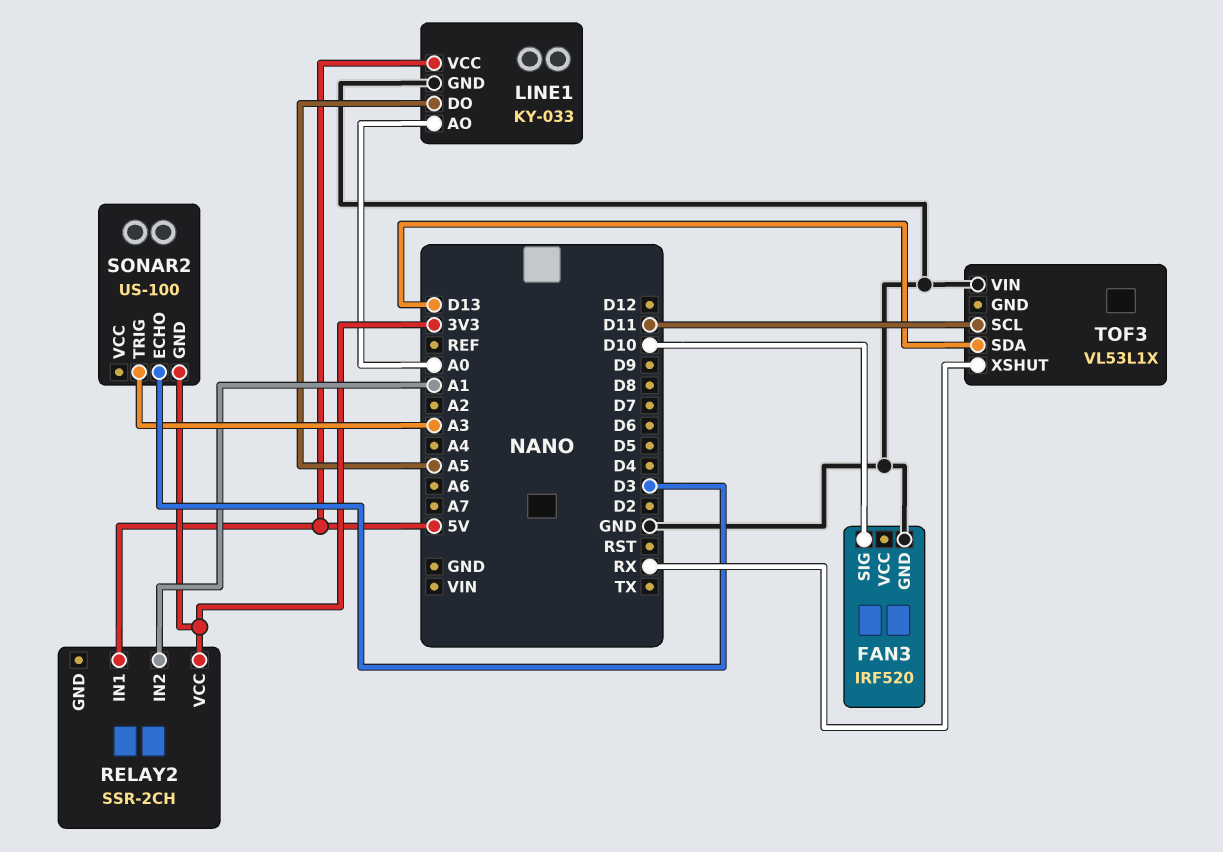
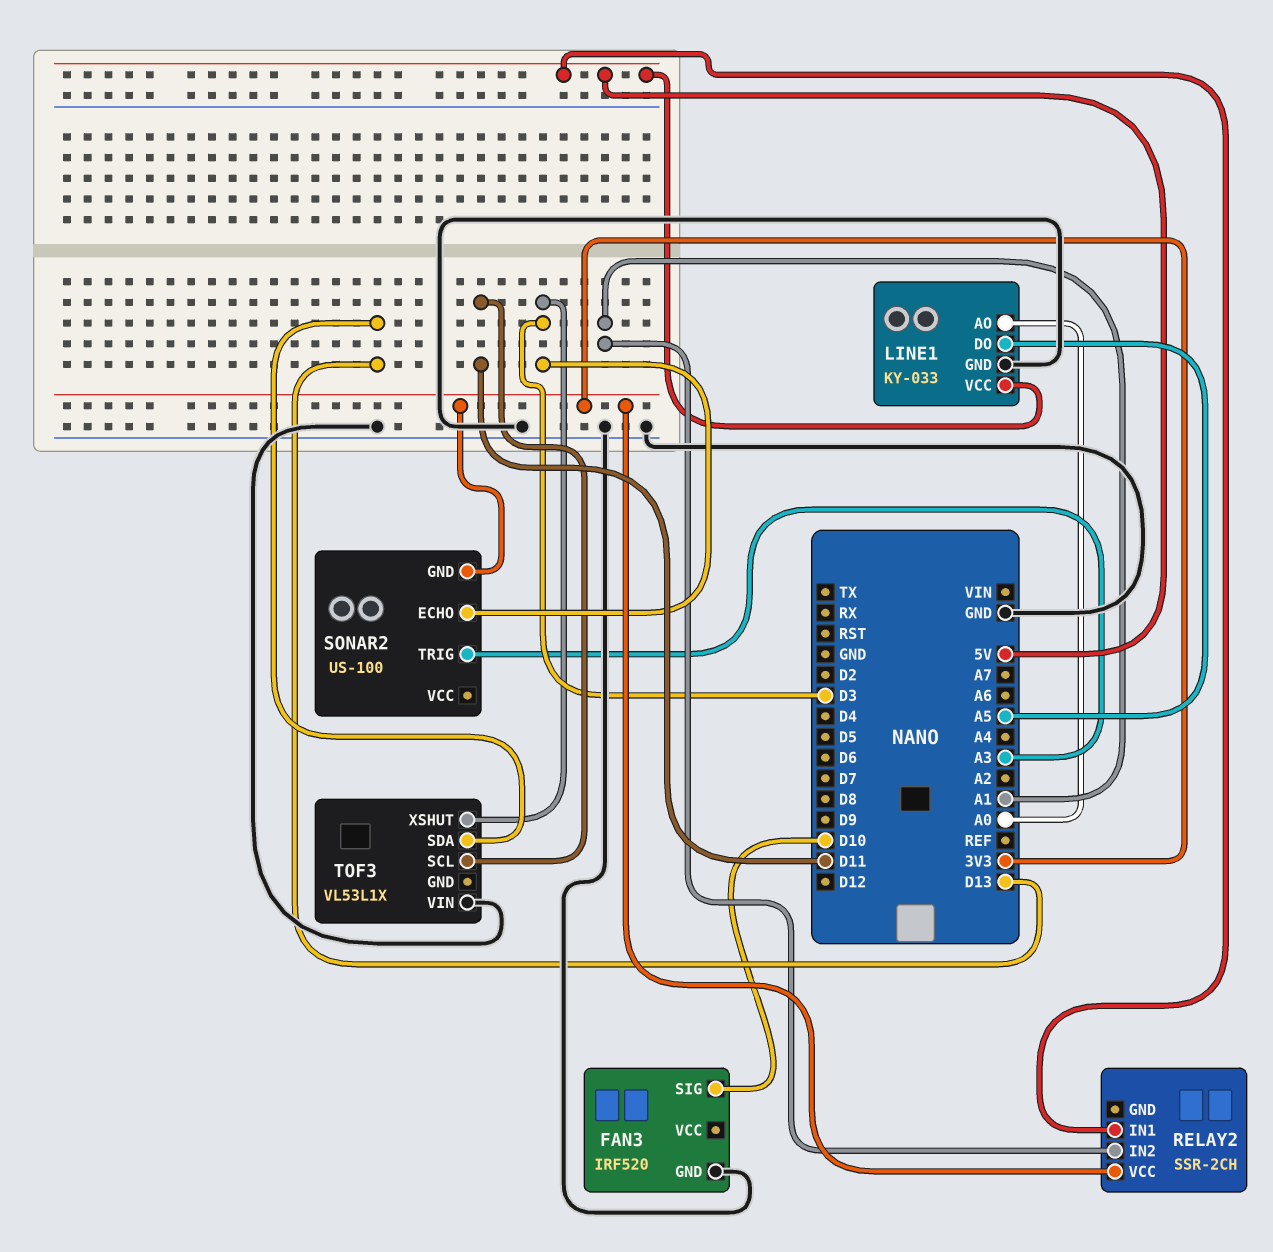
TOF3 pin XSHUT: RX -> D3

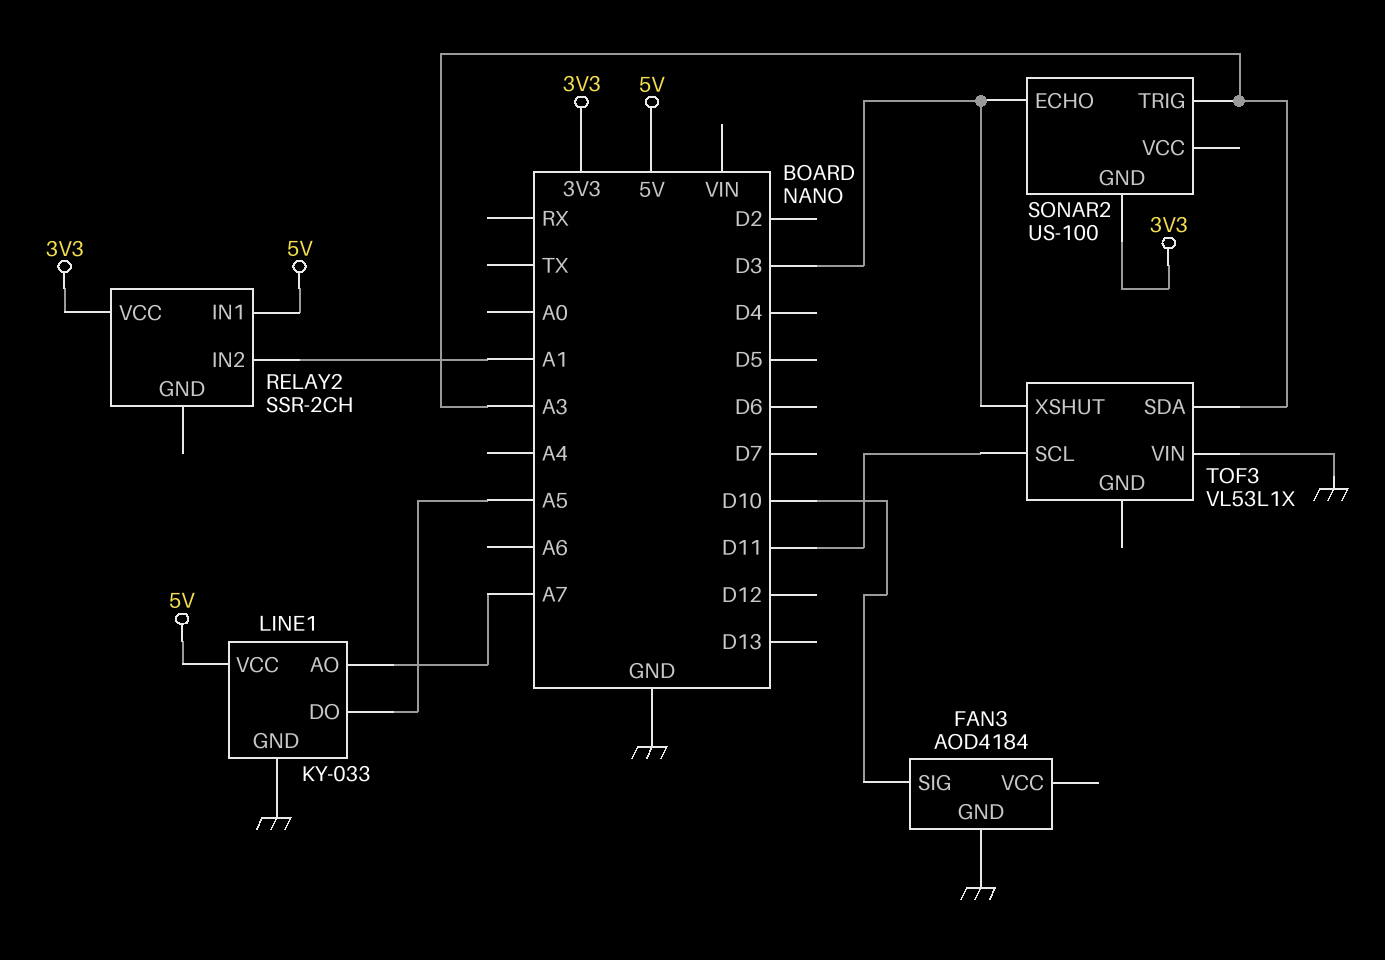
FAN3: IRF520 -> AOD4184
LINE1 pin AO: A0 -> A7
TOF3 pin SDA: D13 -> A3

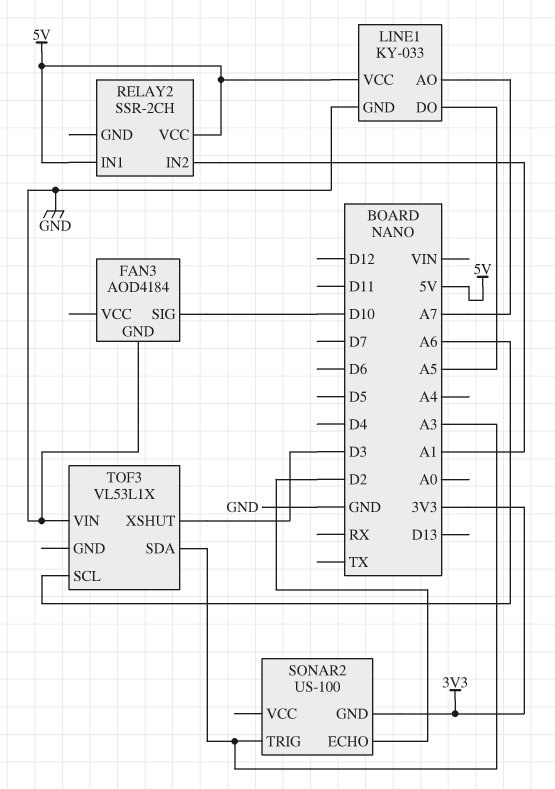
RELAY2 pin VCC: 3V3 -> 5V
SONAR2 pin ECHO: D3 -> D2
TOF3 pin SCL: D11 -> A6

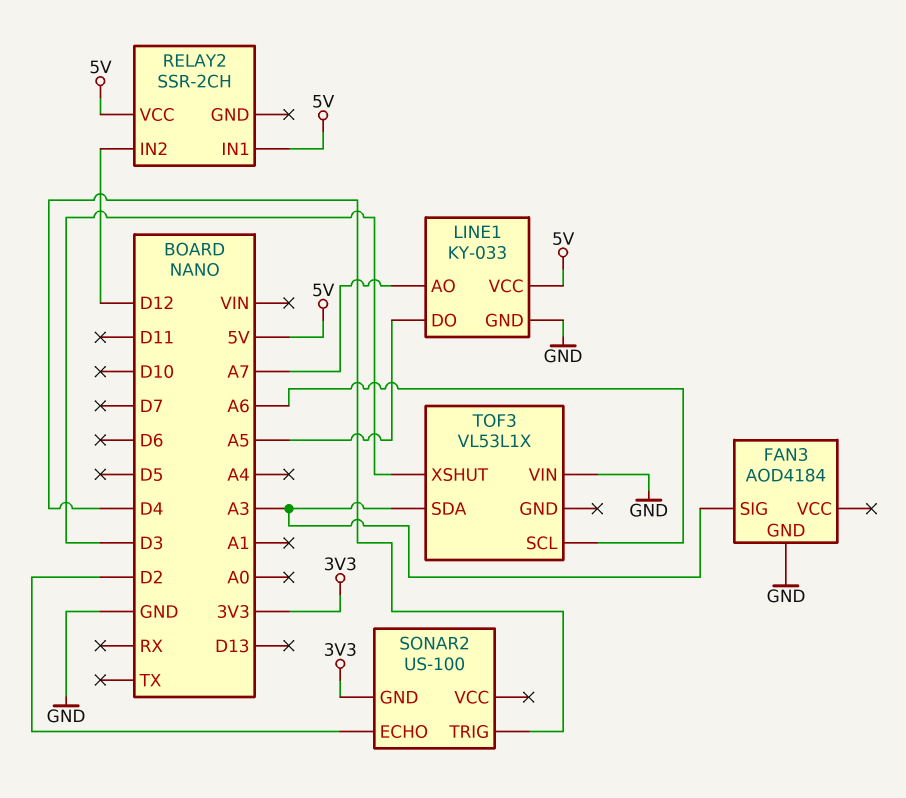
FAN3 pin SIG: D10 -> A3
RELAY2 pin IN2: A1 -> D12
SONAR2 pin TRIG: A3 -> D4

